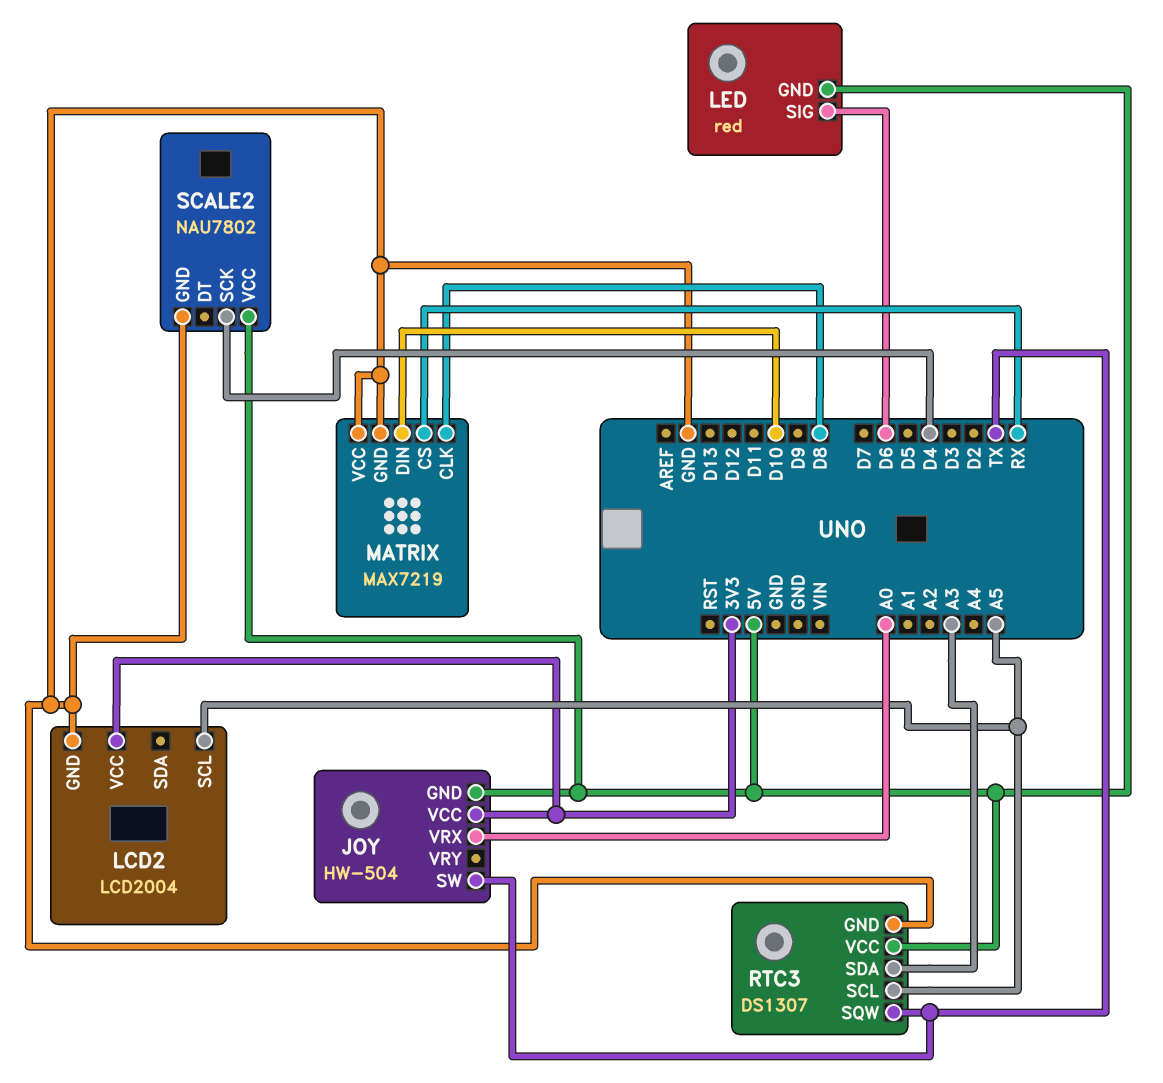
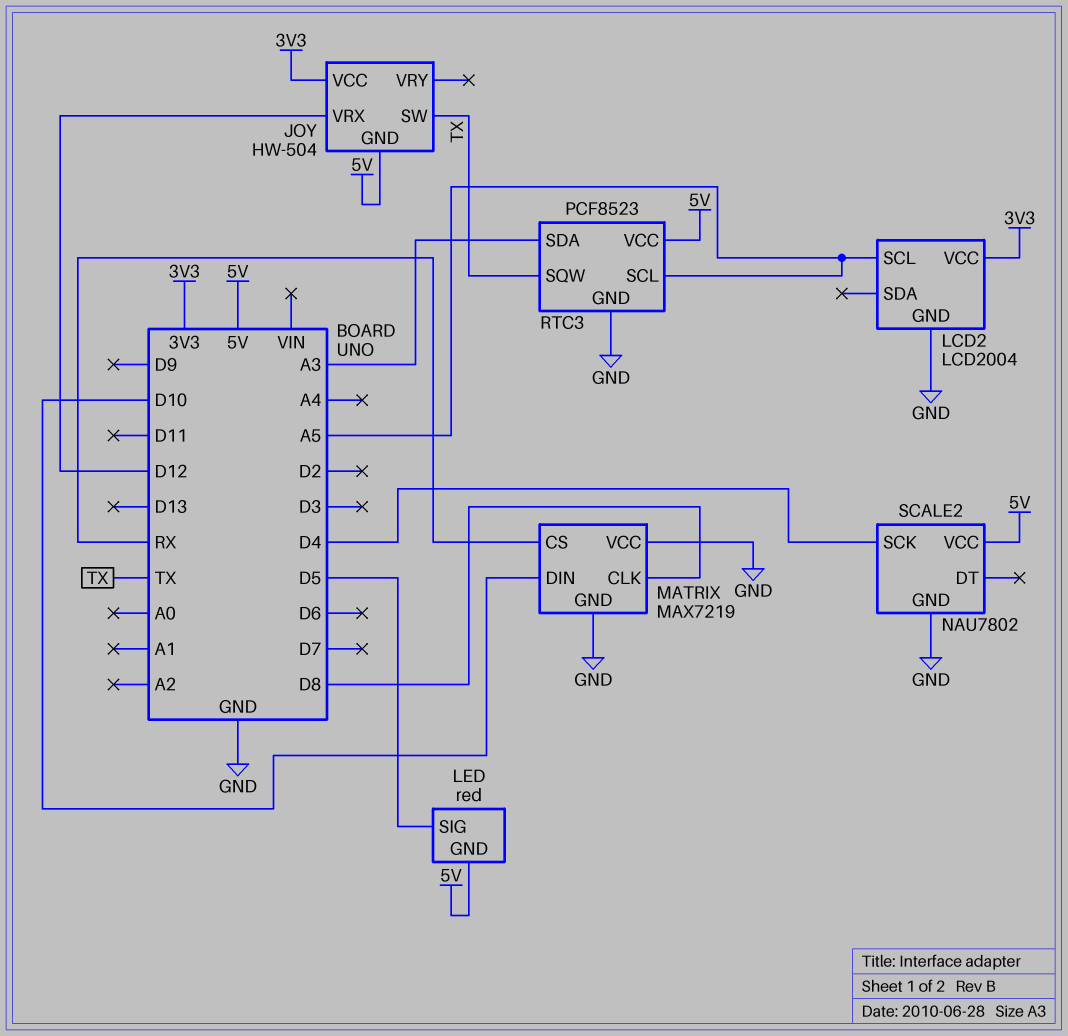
JOY pin VRX: A0 -> D12
LED pin SIG: D6 -> D5
RTC3: DS1307 -> PCF8523

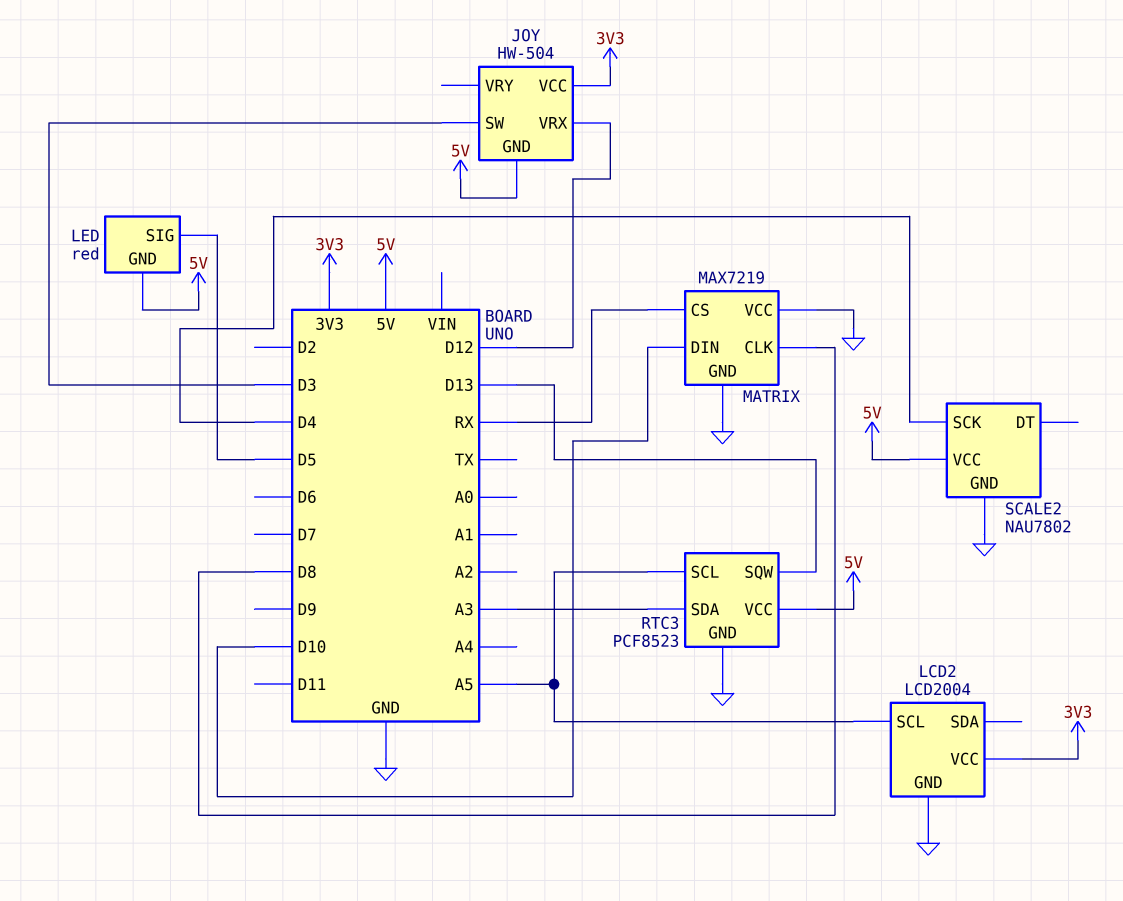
JOY pin SW: TX -> D3
RTC3 pin SQW: TX -> D13

